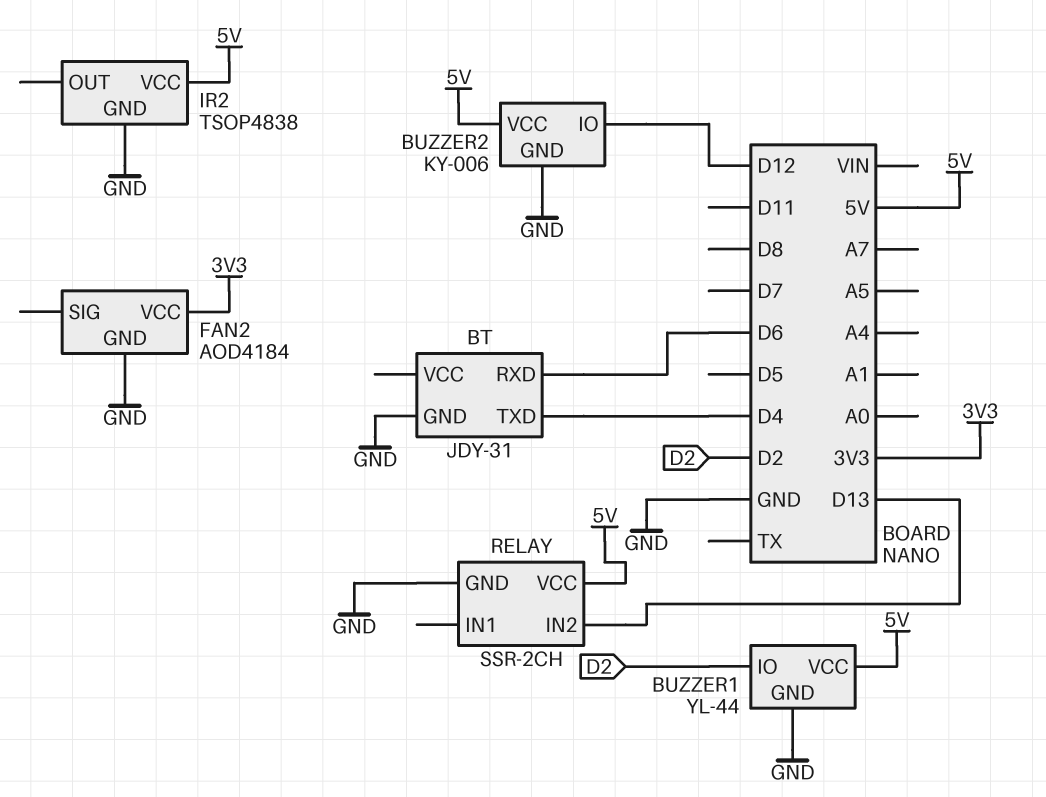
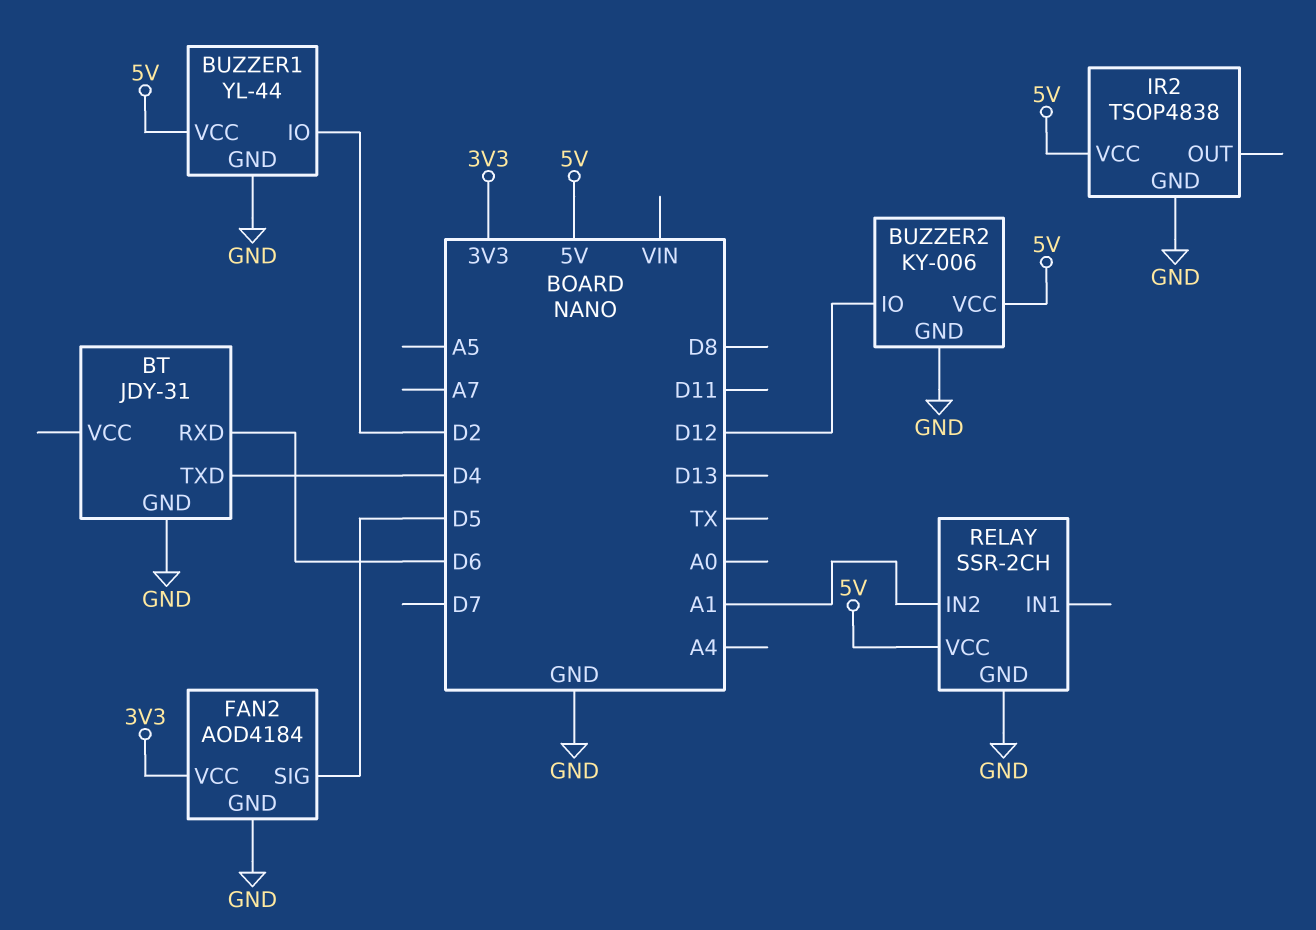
FAN2 pin SIG: none -> D5
RELAY pin IN2: D13 -> A1

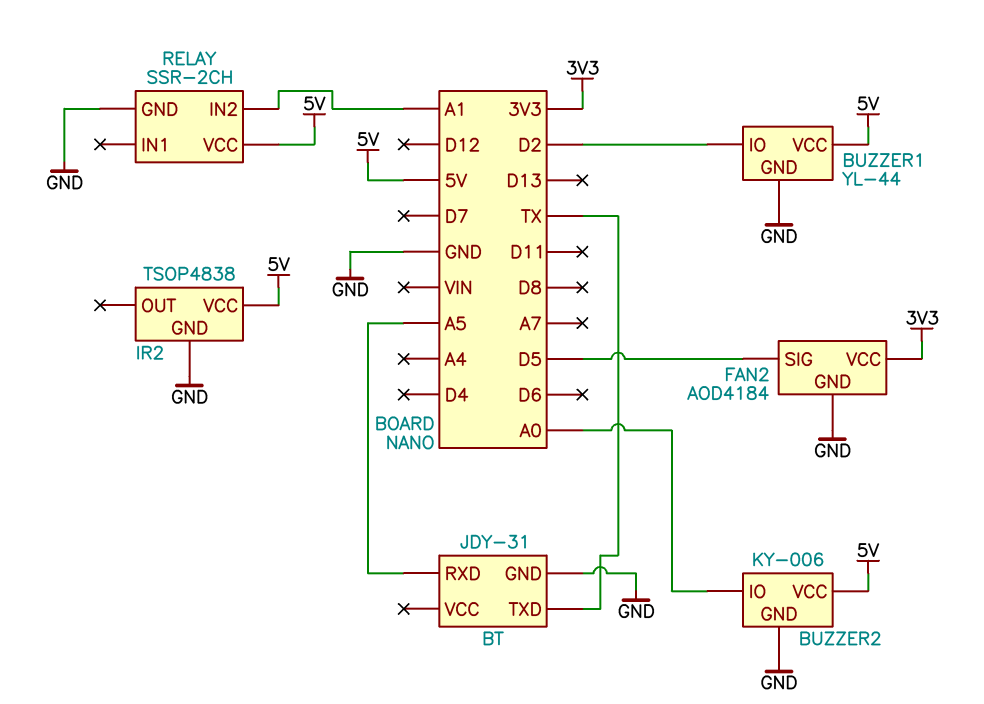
BT pin RXD: D6 -> A5
BT pin TXD: D4 -> TX
BUZZER2 pin IO: D12 -> A0

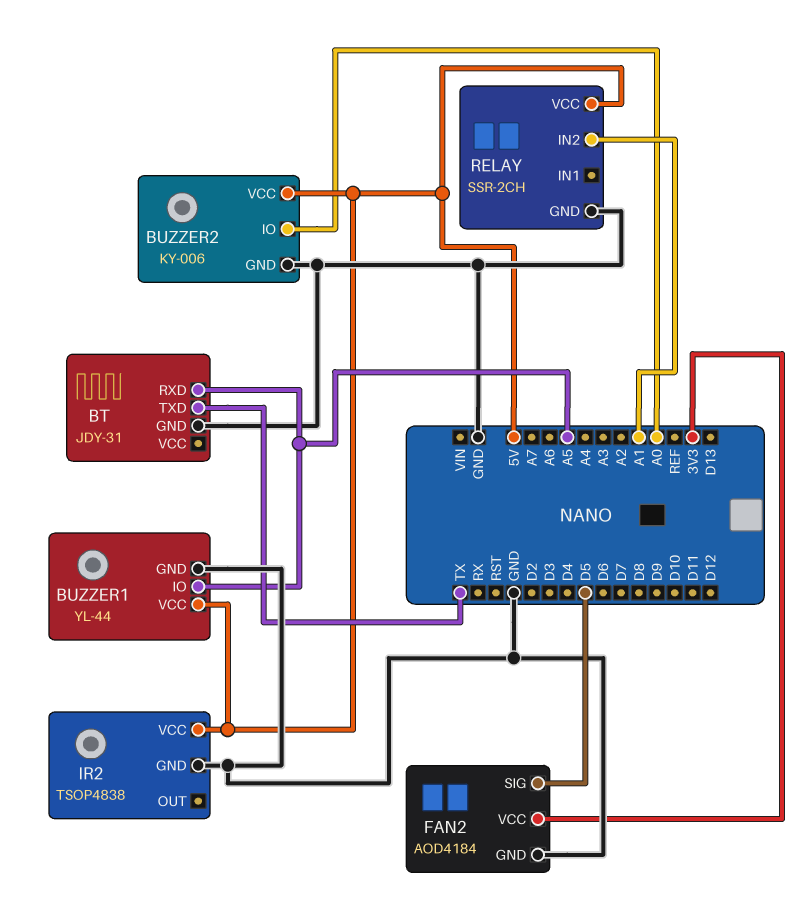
BUZZER1 pin IO: D2 -> A5

